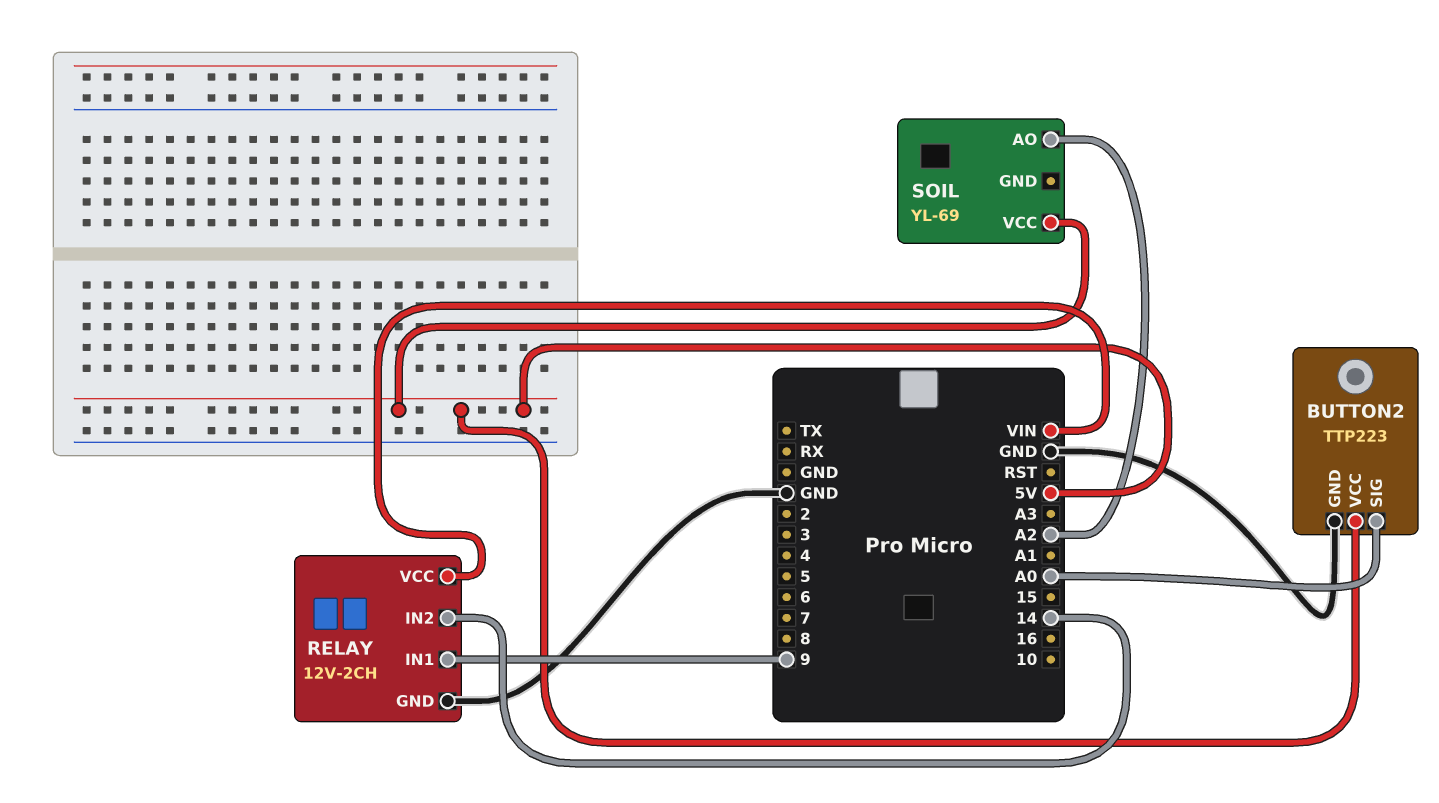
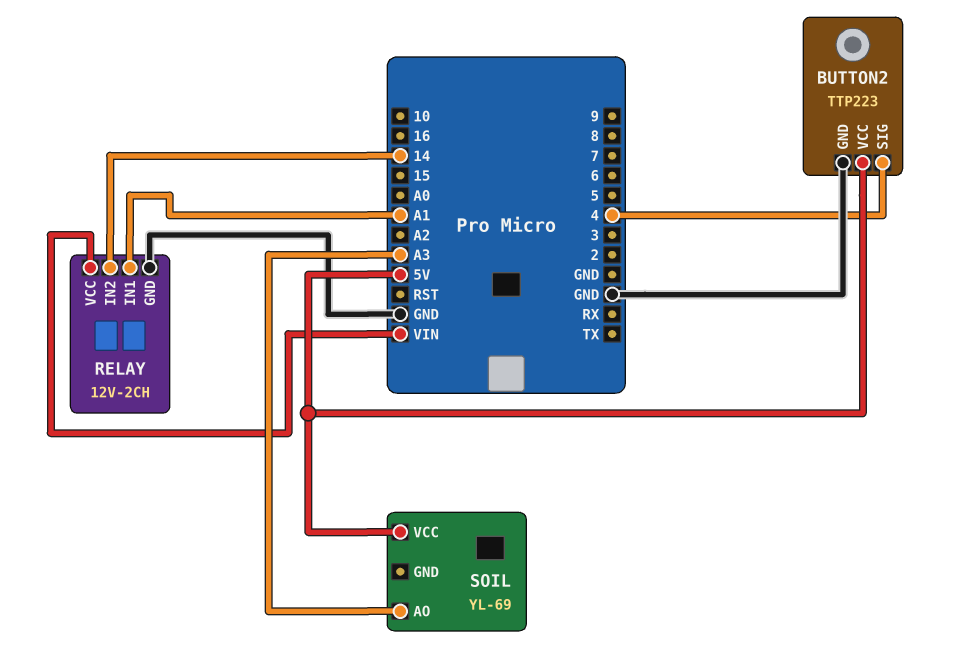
BUTTON2 pin SIG: A0 -> 4
RELAY pin IN1: 9 -> A1
SOIL pin AO: A2 -> A3

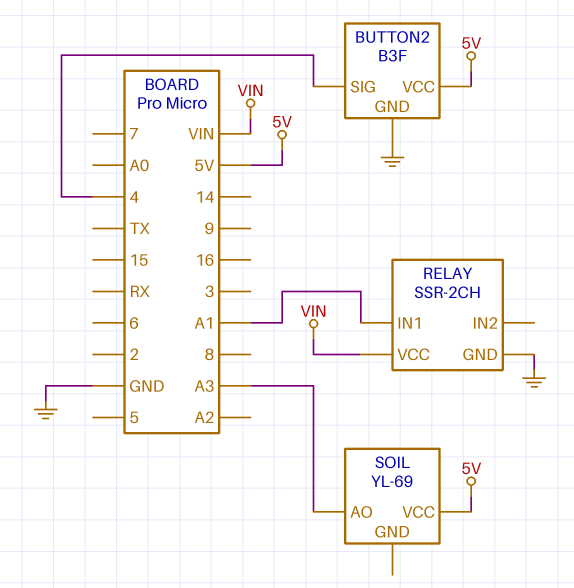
BUTTON2: TTP223 -> B3F
RELAY: 12V-2CH -> SSR-2CH
RELAY pin IN2: 14 -> none

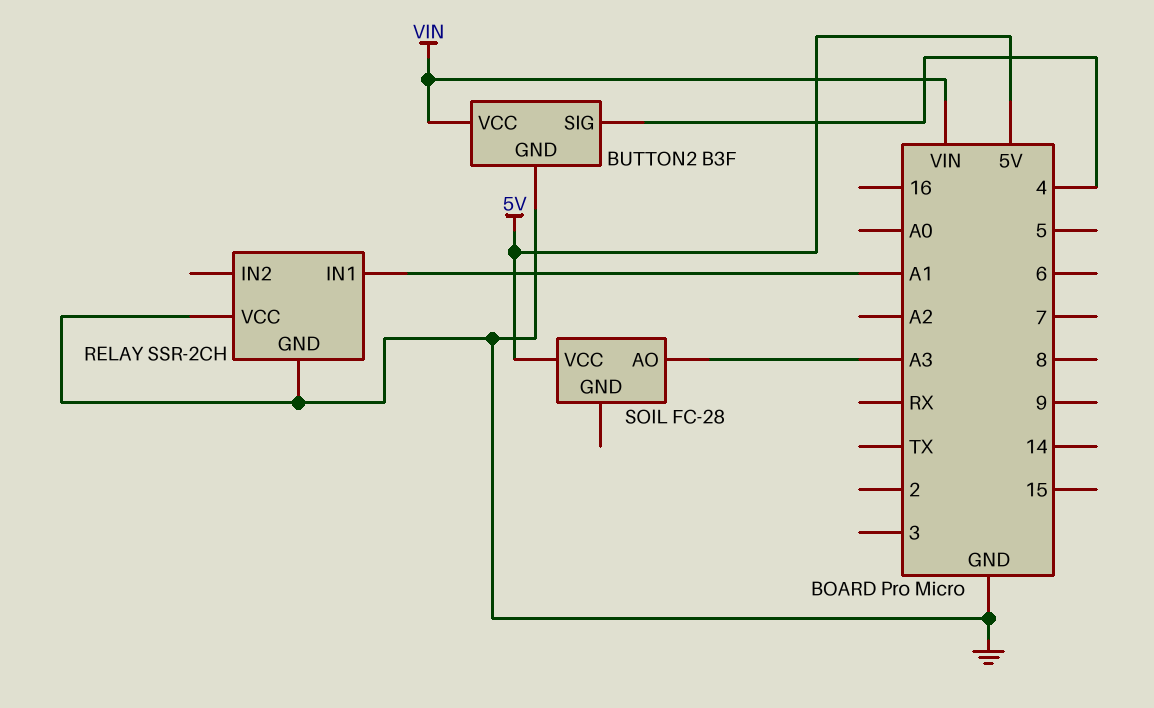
BUTTON2 pin VCC: 5V -> VIN
RELAY pin VCC: VIN -> GND
SOIL: YL-69 -> FC-28

